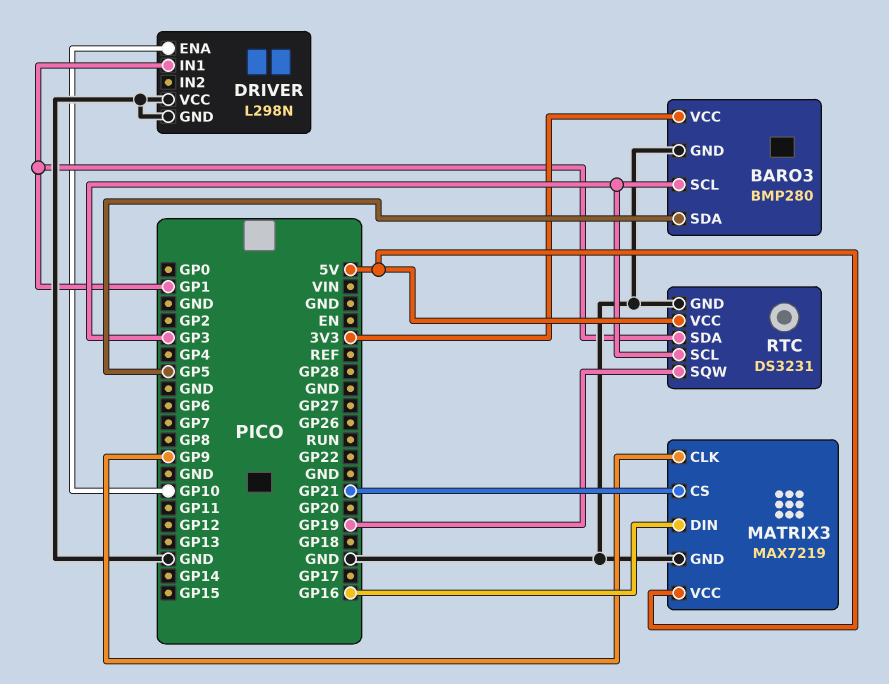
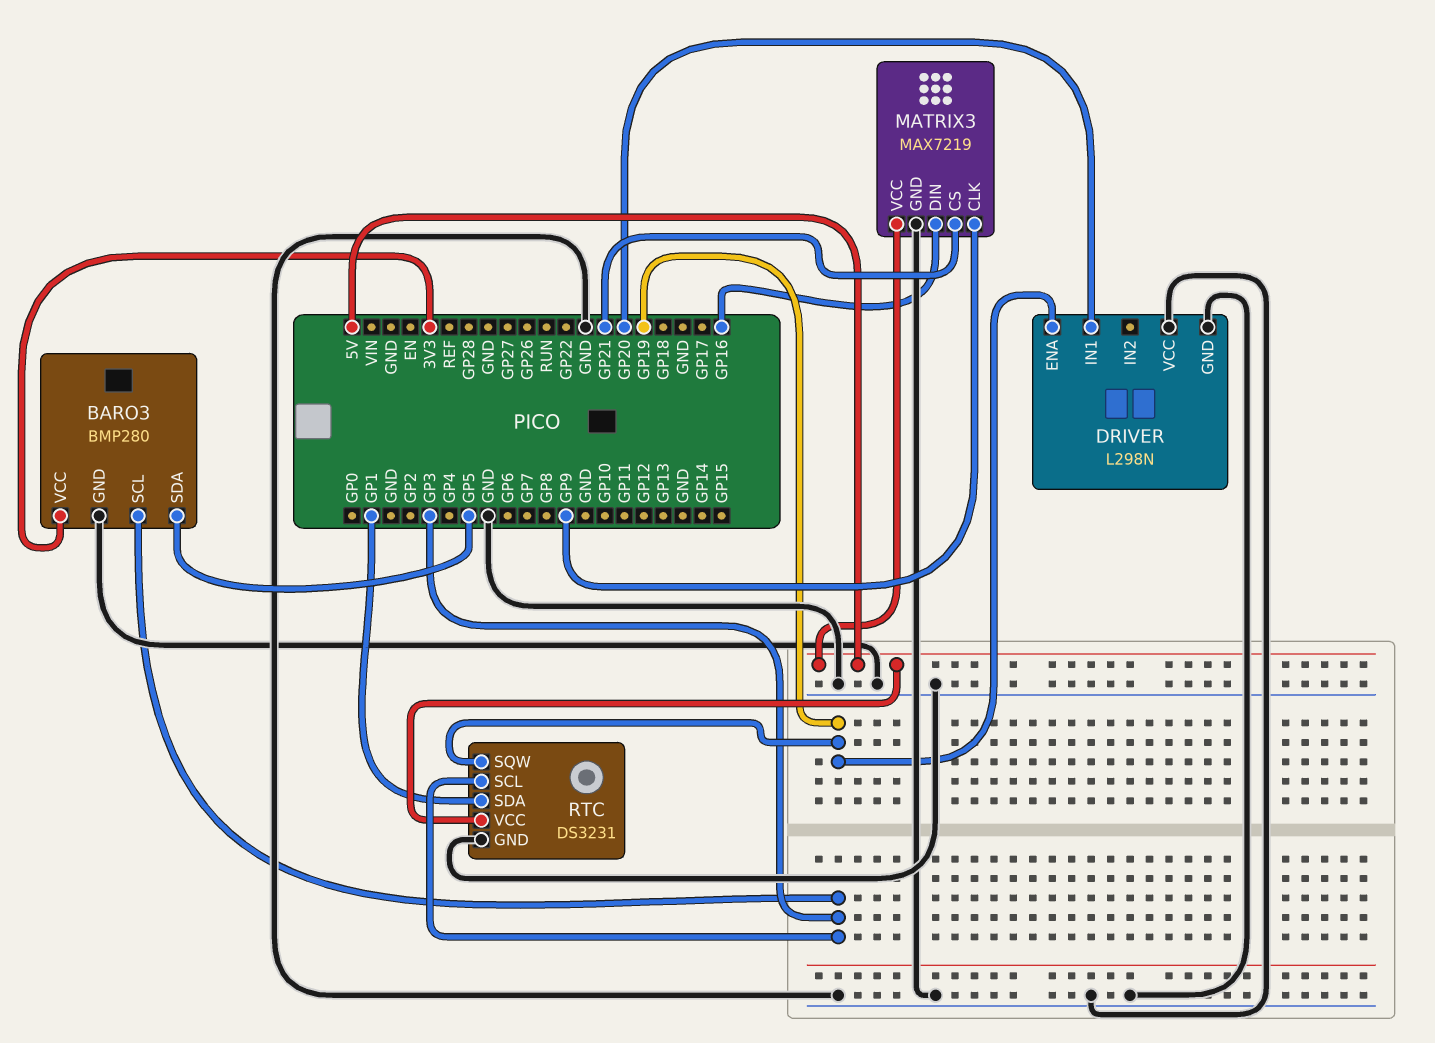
DRIVER pin ENA: GP10 -> GP19
DRIVER pin IN1: GP1 -> GP20

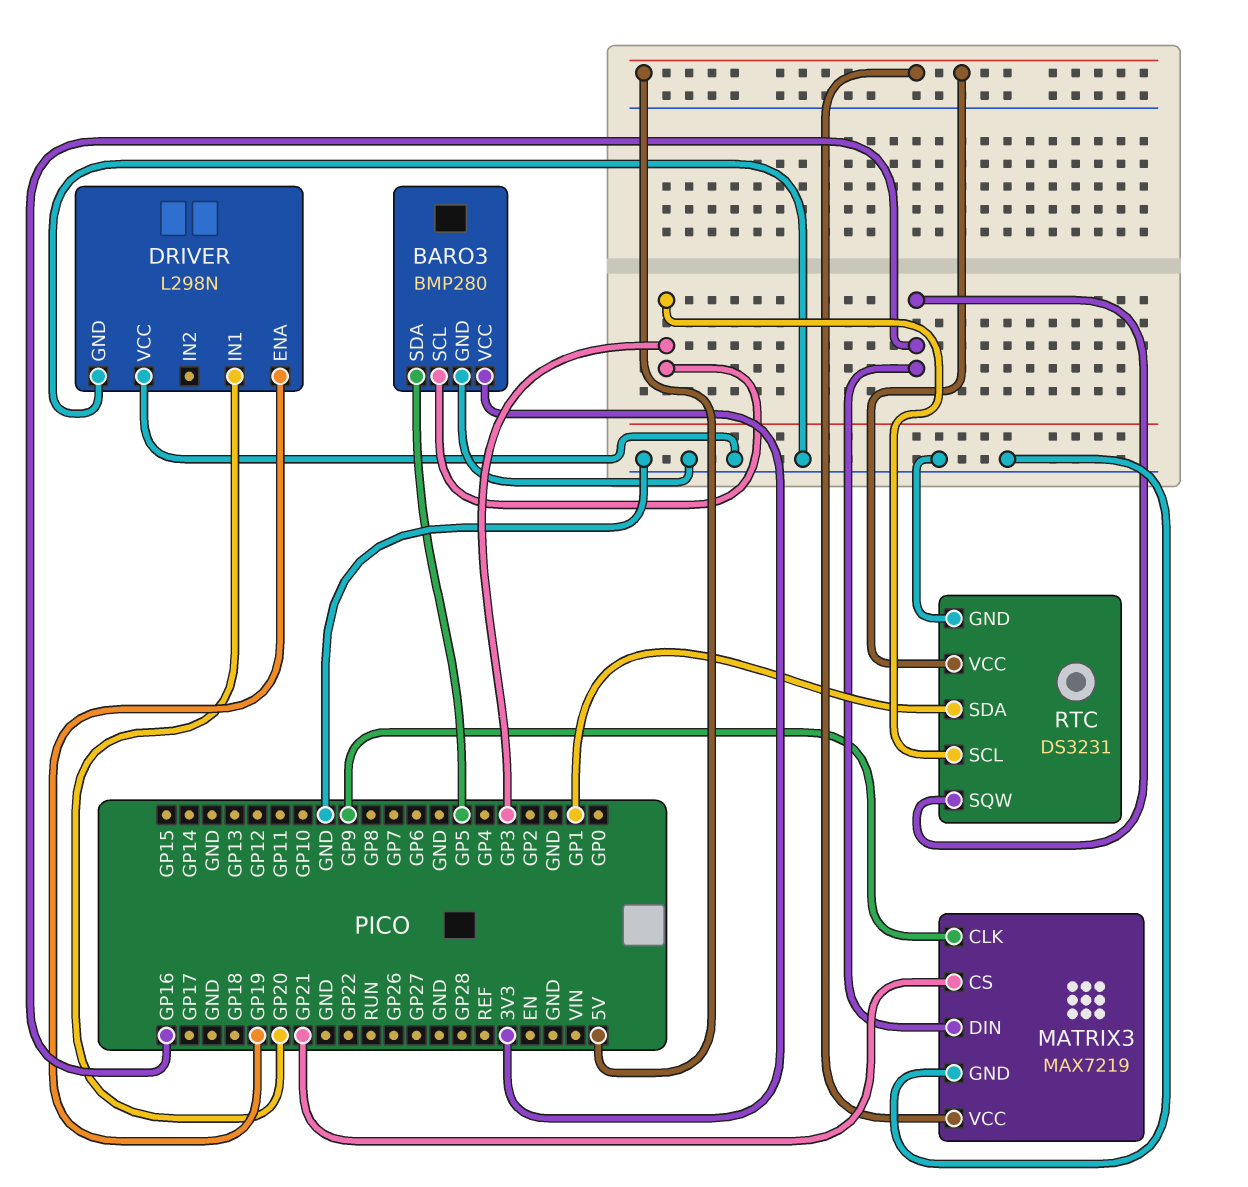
RTC pin SQW: GP19 -> GP16

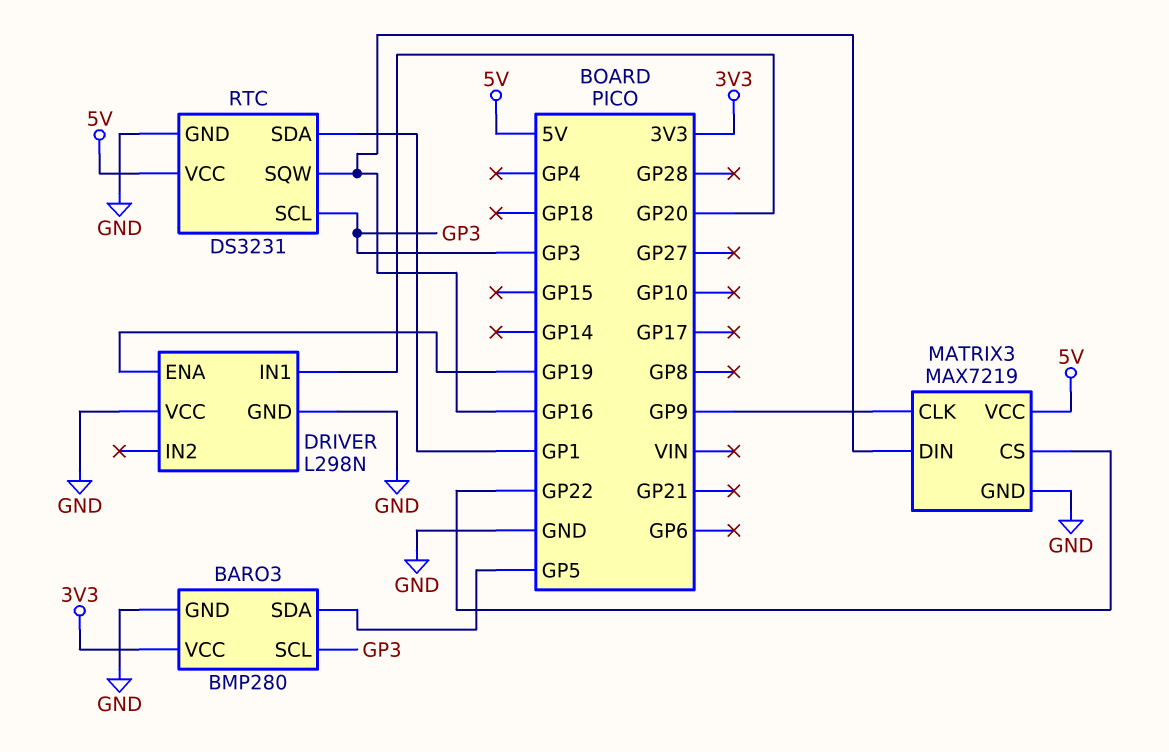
MATRIX3 pin CS: GP21 -> GP22

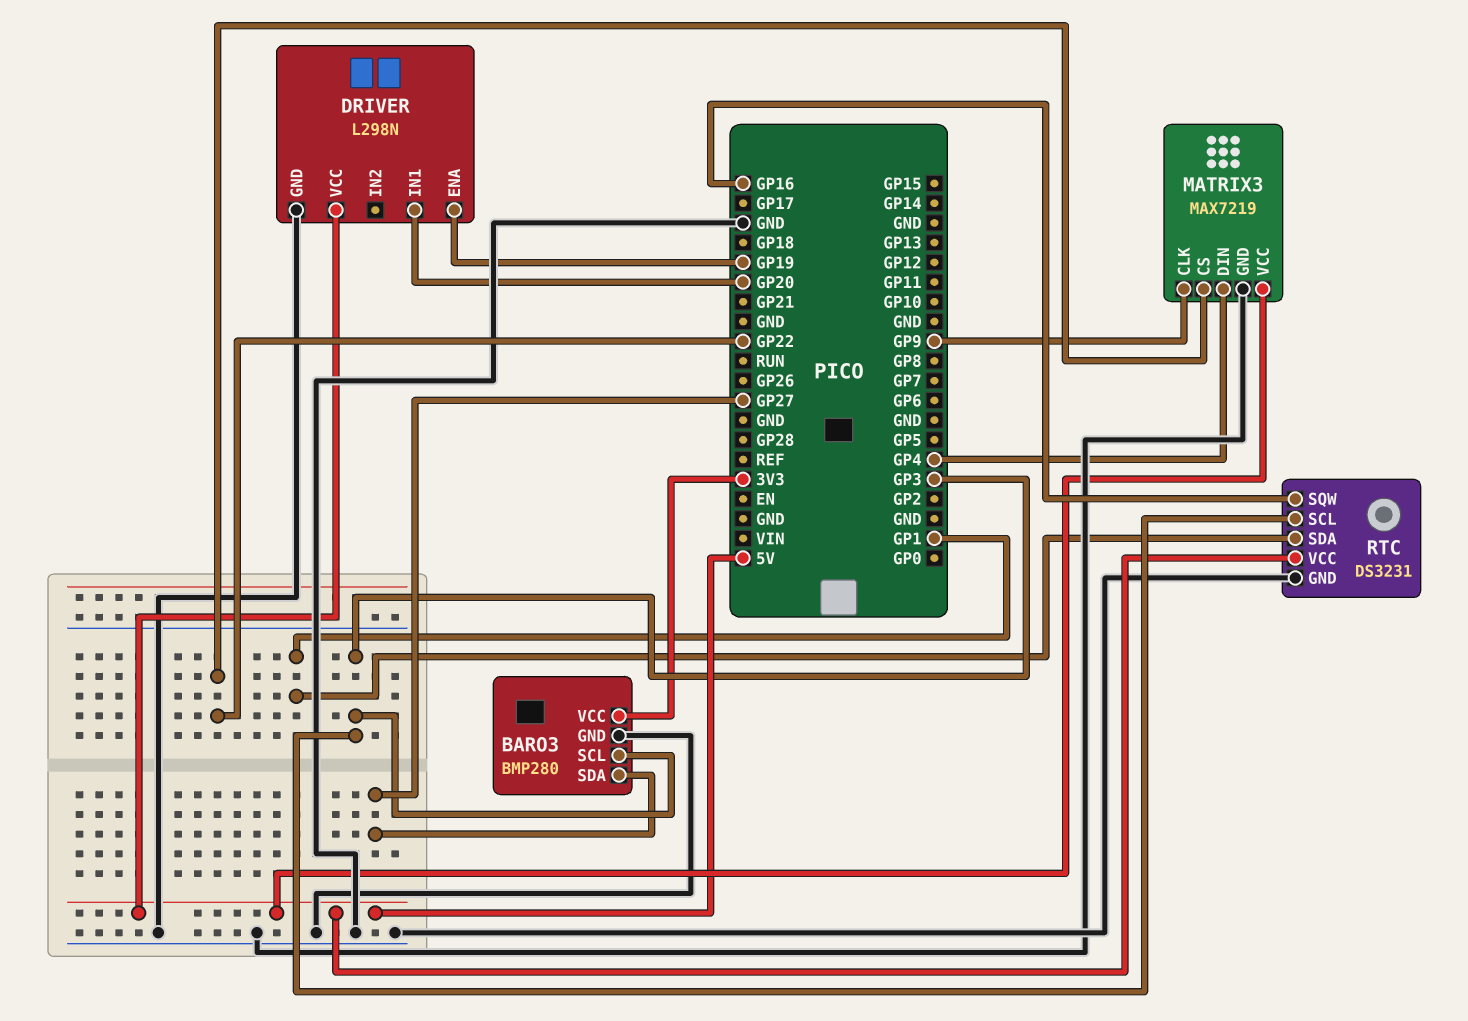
BARO3 pin SDA: GP5 -> GP27
DRIVER pin VCC: GND -> 5V
MATRIX3 pin DIN: GP16 -> GP4

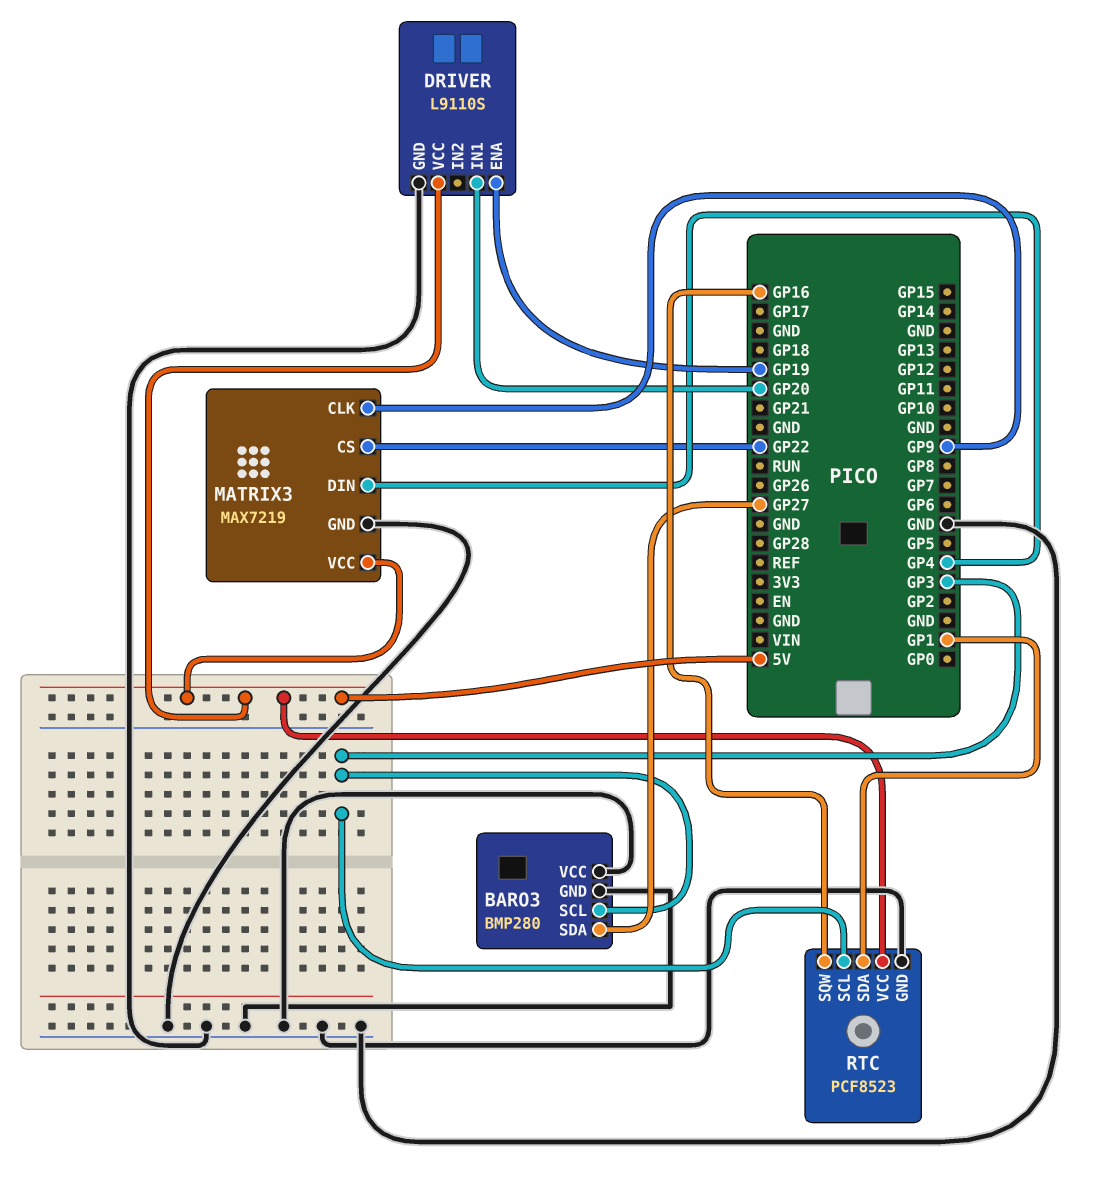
BARO3 pin VCC: 3V3 -> GND
DRIVER: L298N -> L9110S
RTC: DS3231 -> PCF8523

